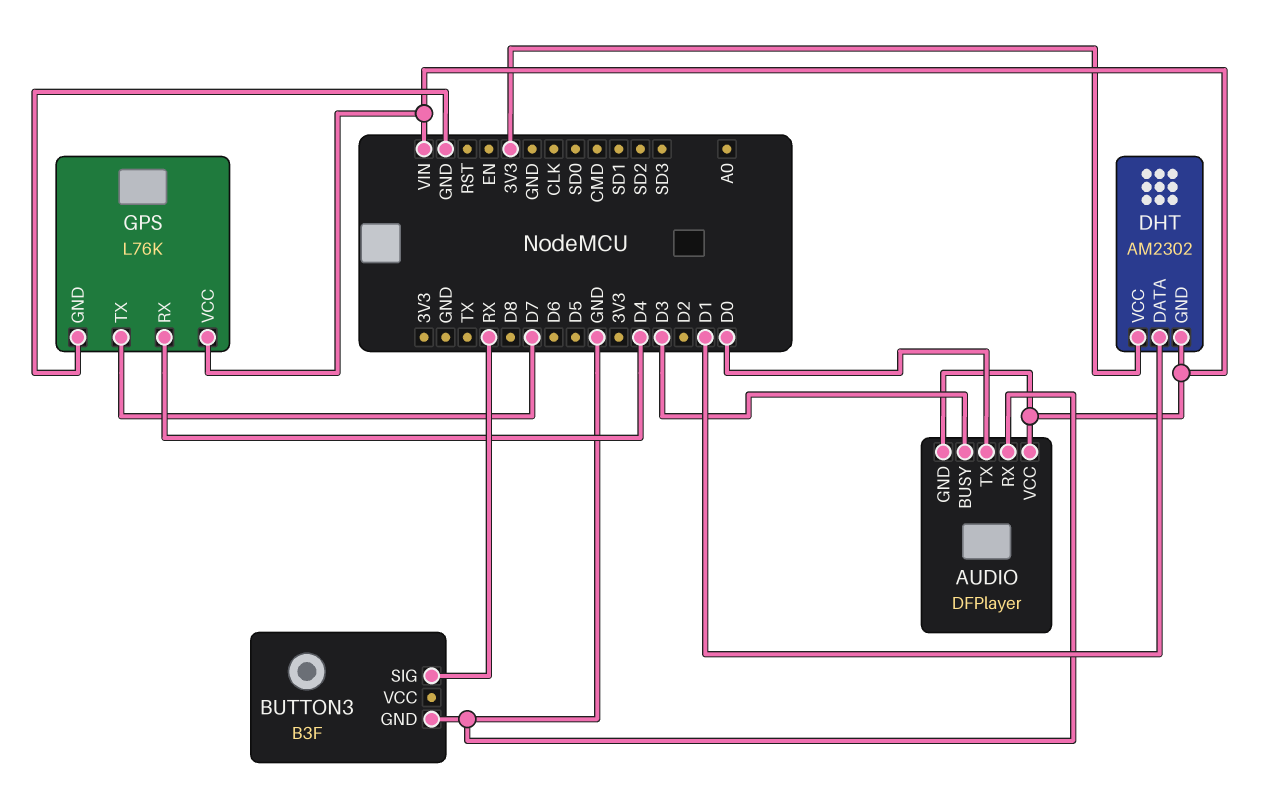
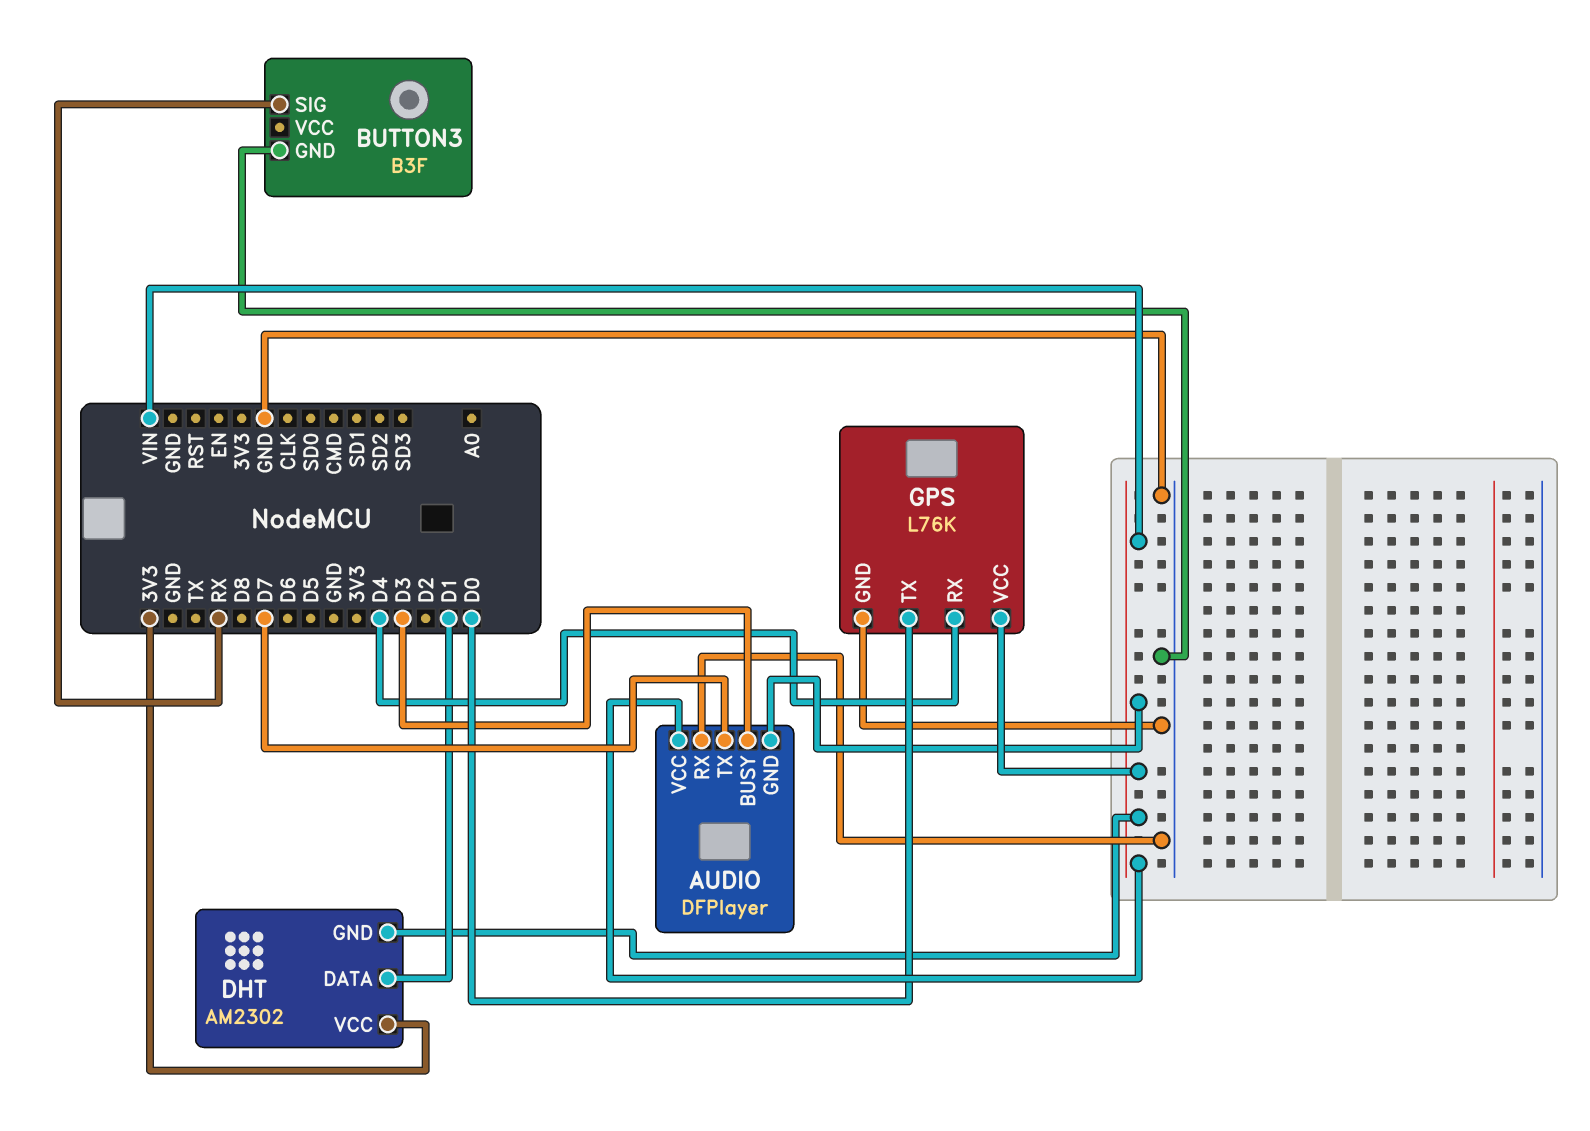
AUDIO pin TX: D0 -> D7
GPS pin TX: D7 -> D0

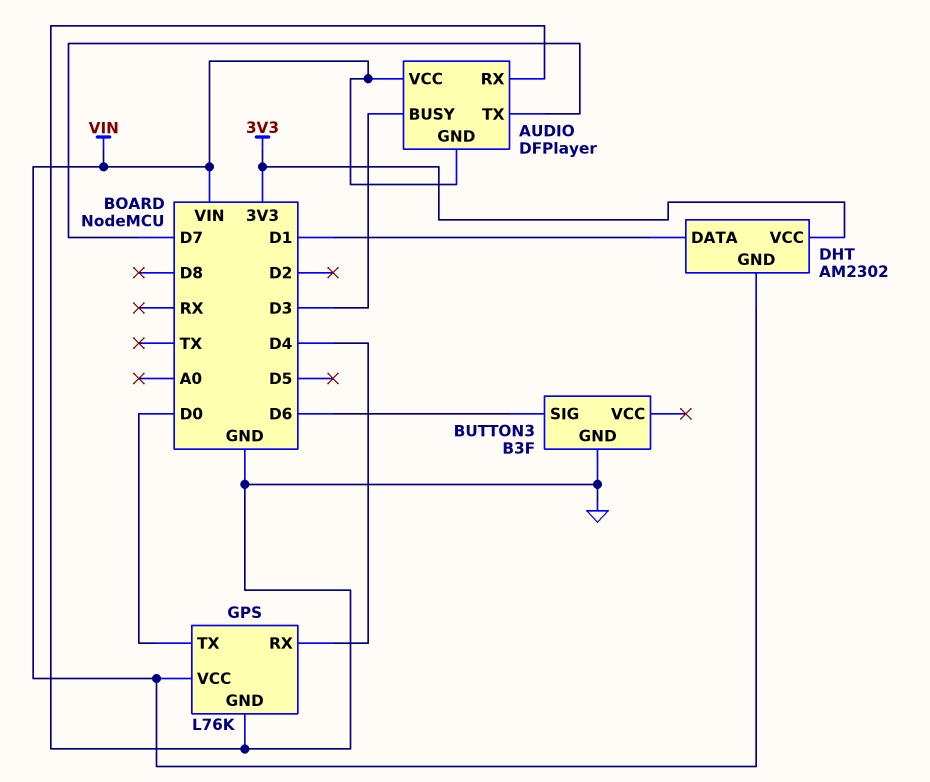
BUTTON3 pin SIG: RX -> D6

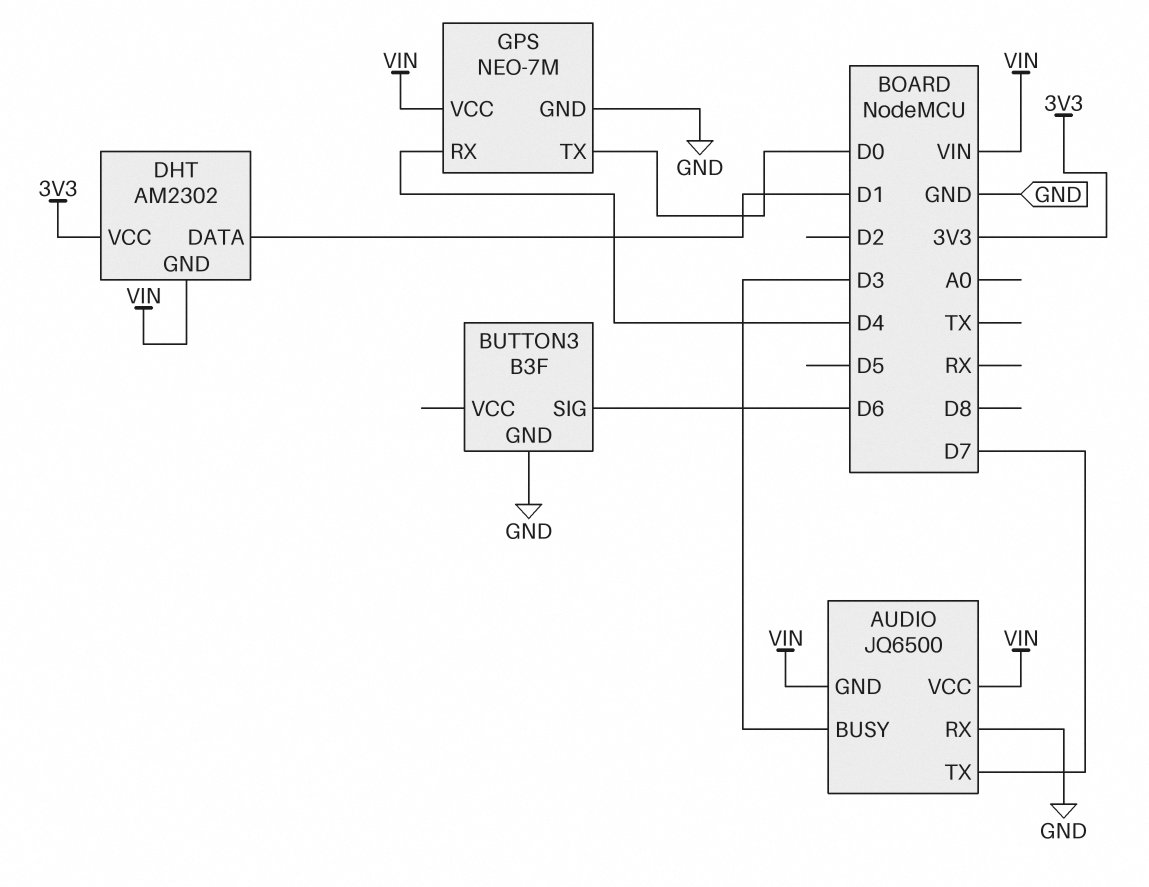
AUDIO: DFPlayer -> JQ6500
GPS: L76K -> NEO-7M

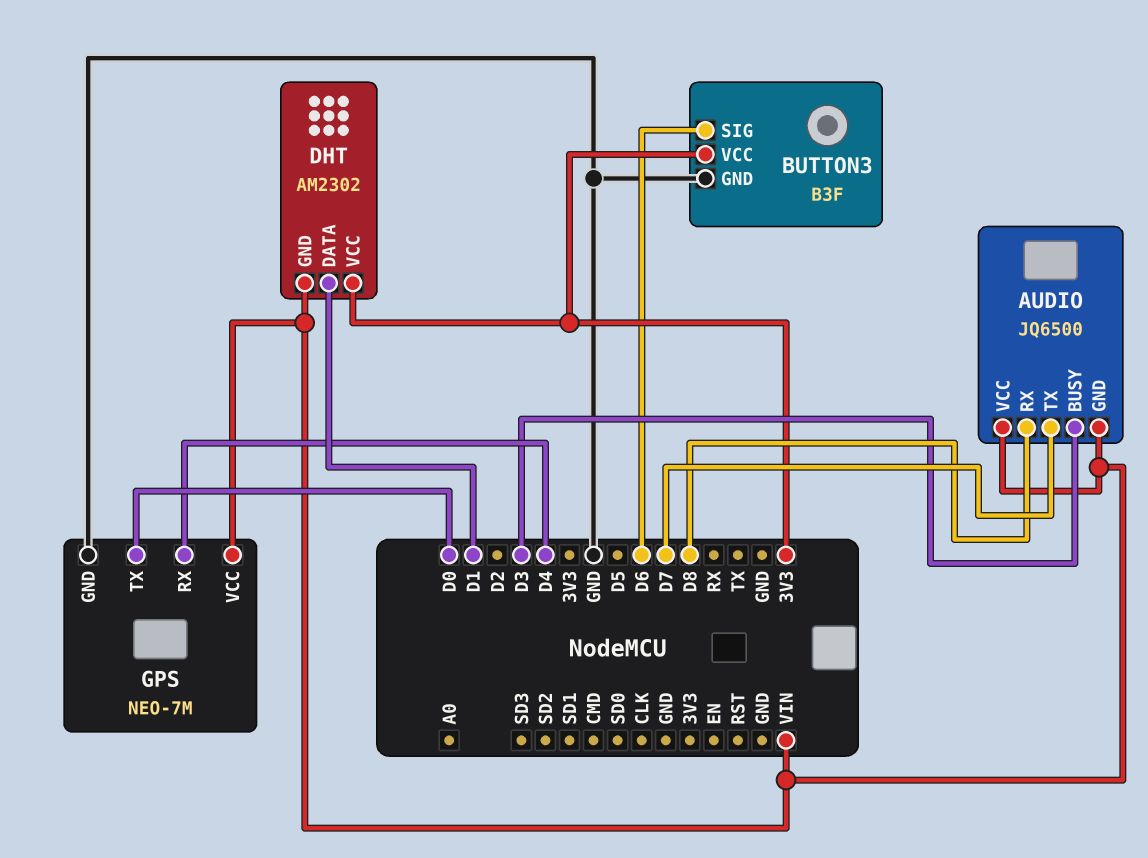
AUDIO pin RX: GND -> D8
BUTTON3 pin VCC: none -> 3V3

